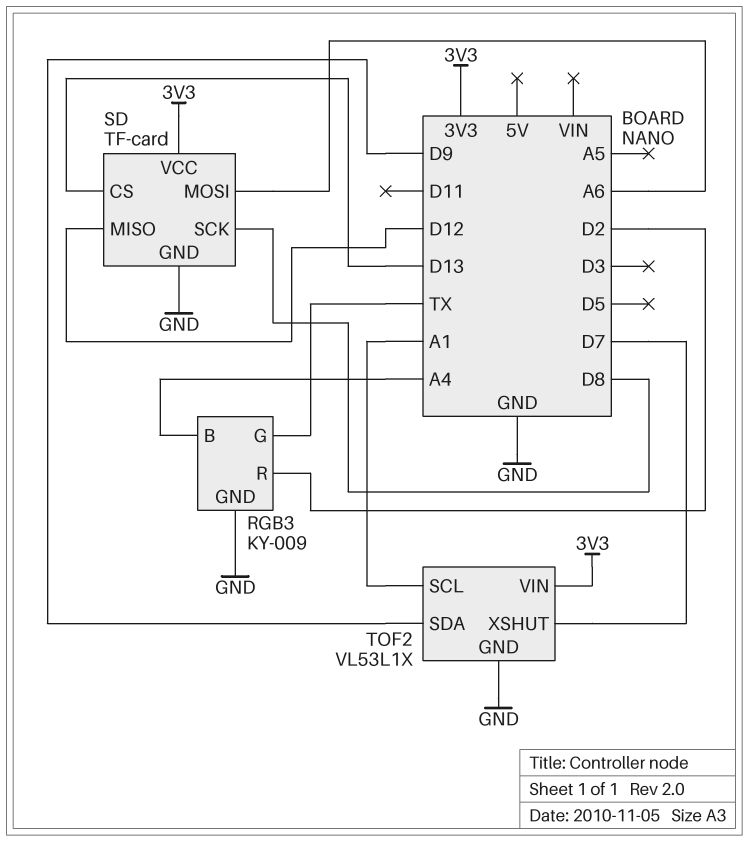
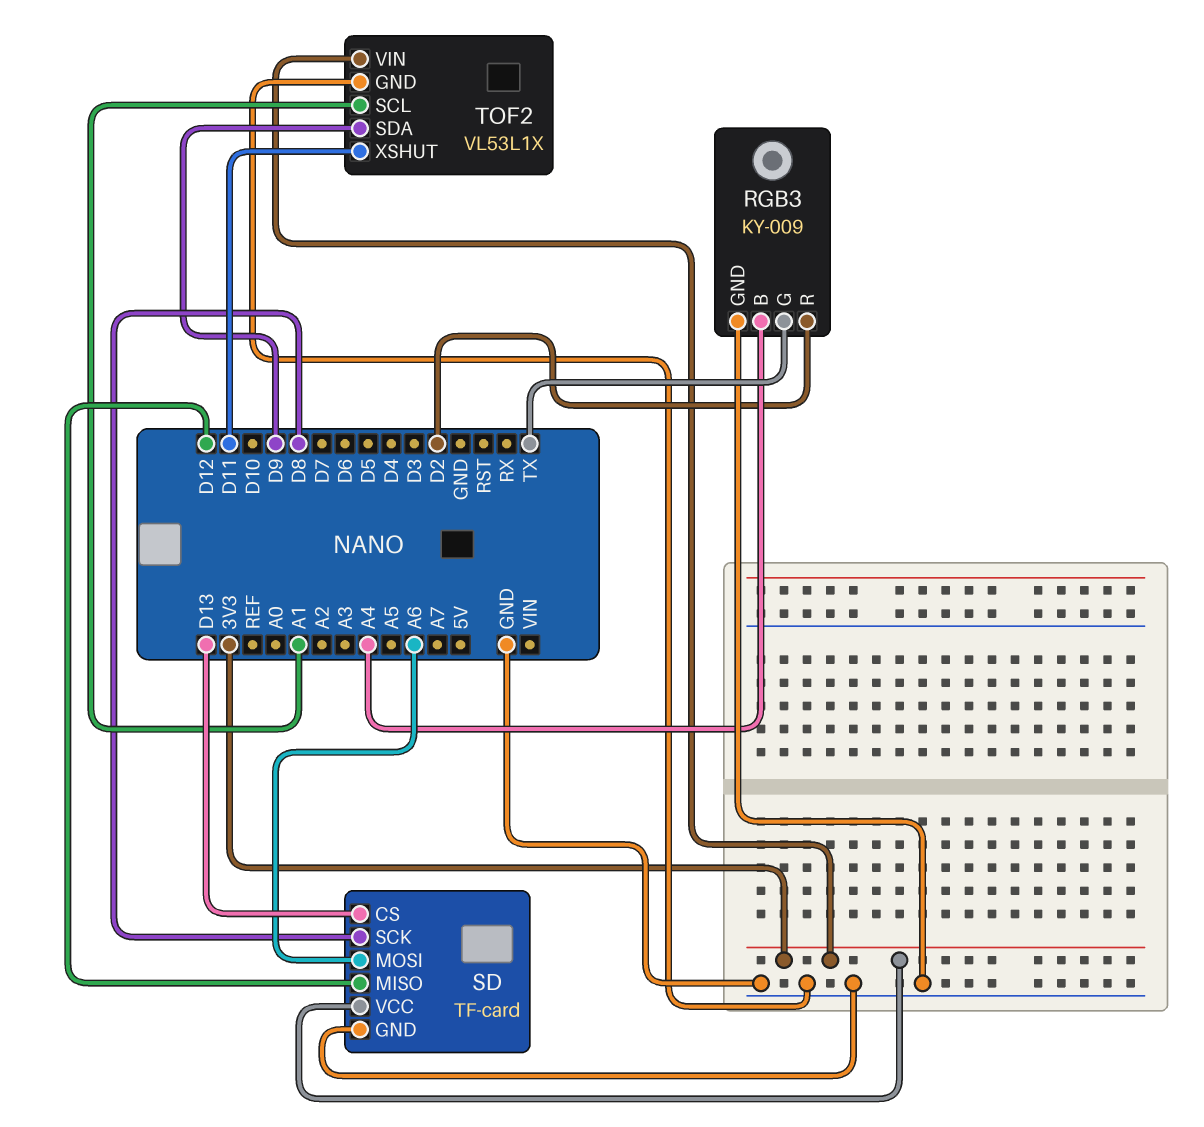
TOF2 pin XSHUT: D7 -> D11

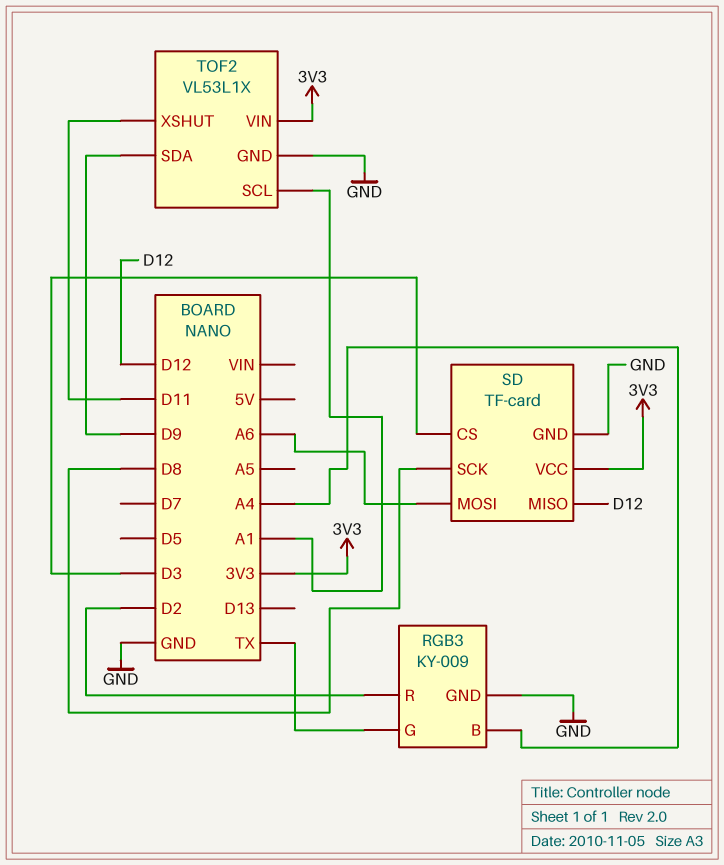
SD pin CS: D13 -> D3

